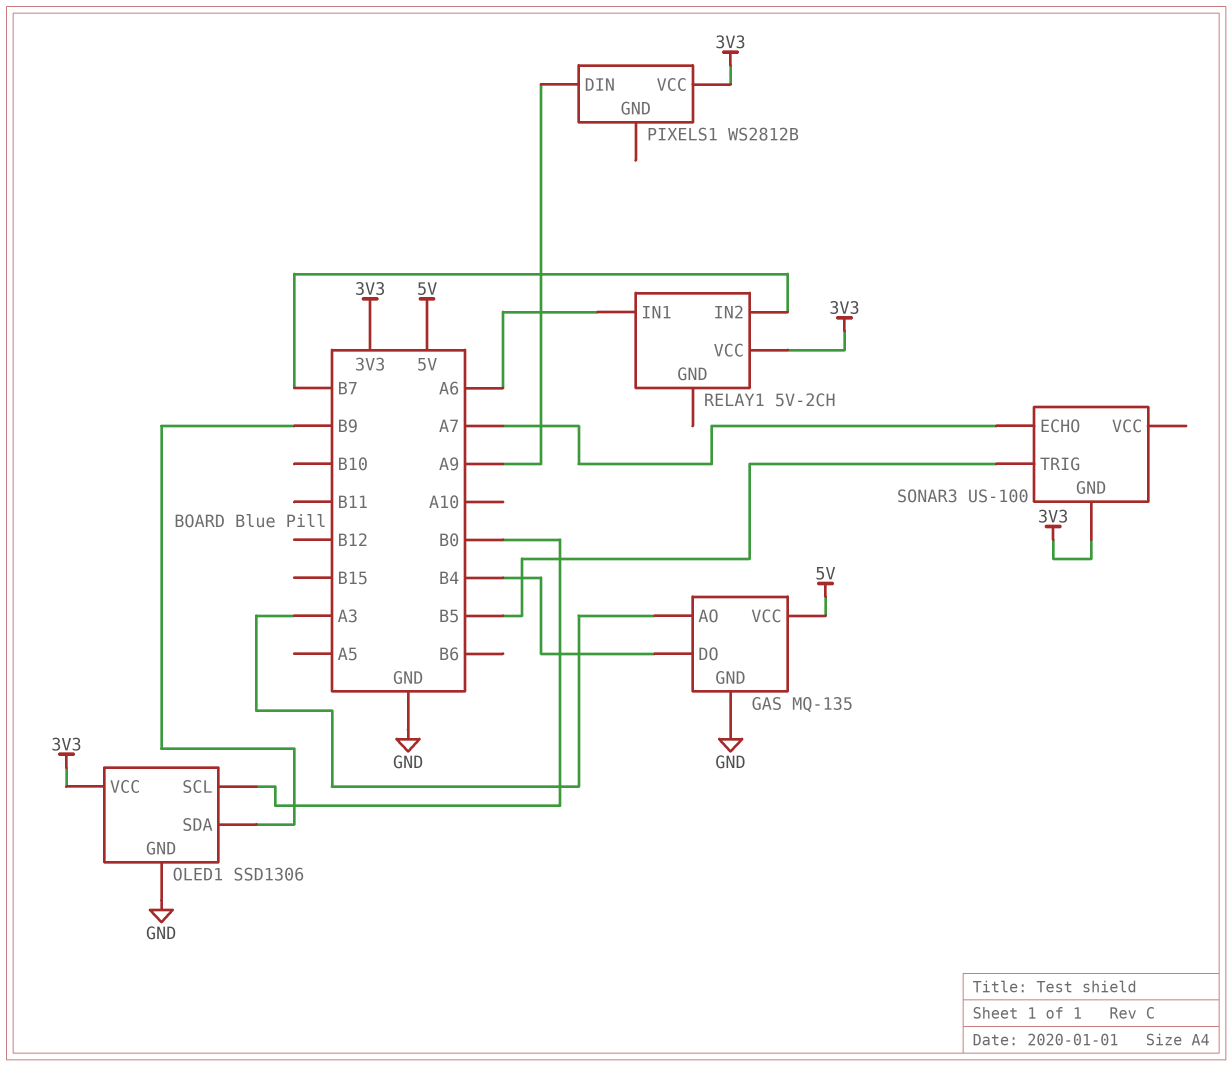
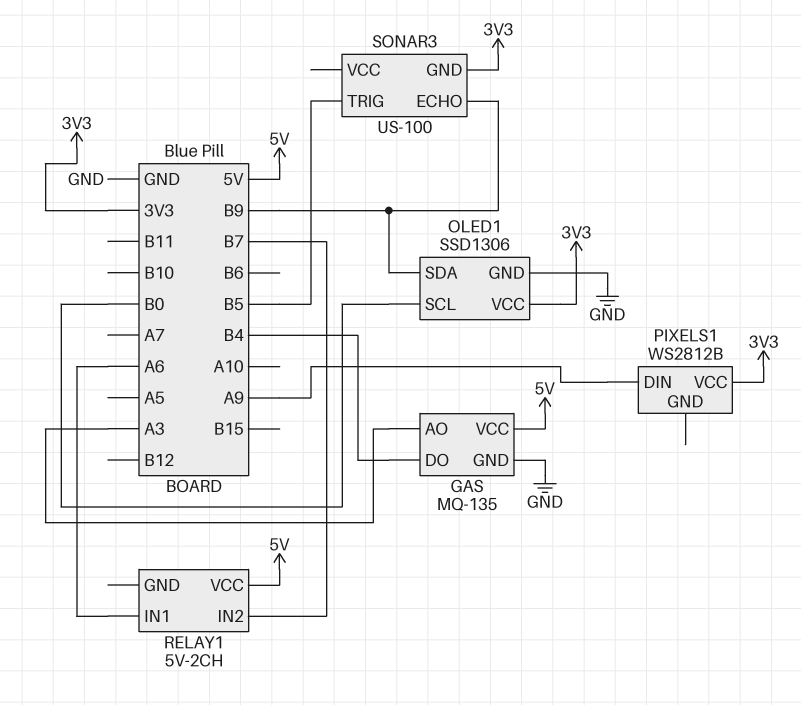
RELAY1 pin VCC: 3V3 -> 5V
SONAR3 pin ECHO: A7 -> B9

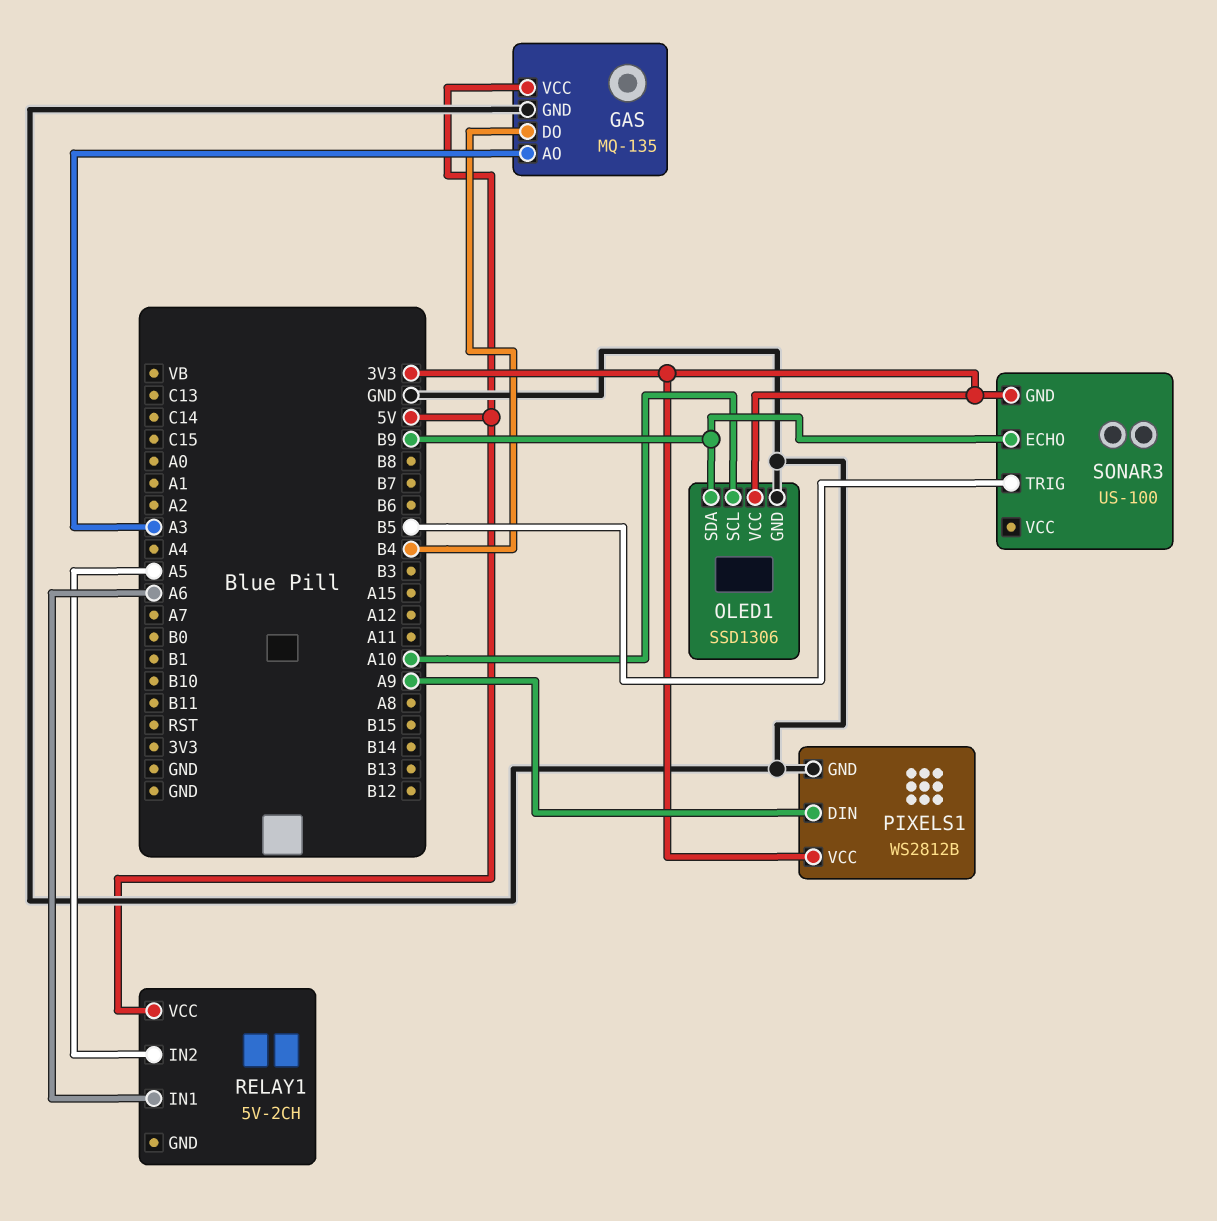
OLED1 pin SCL: B0 -> A10
PIXELS1 pin GND: none -> GND
RELAY1 pin IN2: B7 -> A5

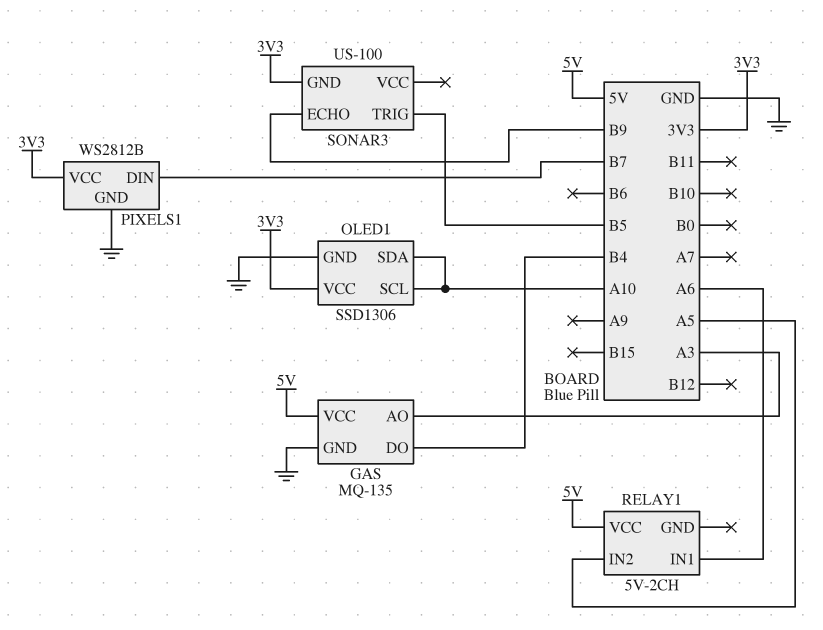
OLED1 pin SDA: B9 -> A10
PIXELS1 pin DIN: A9 -> B7

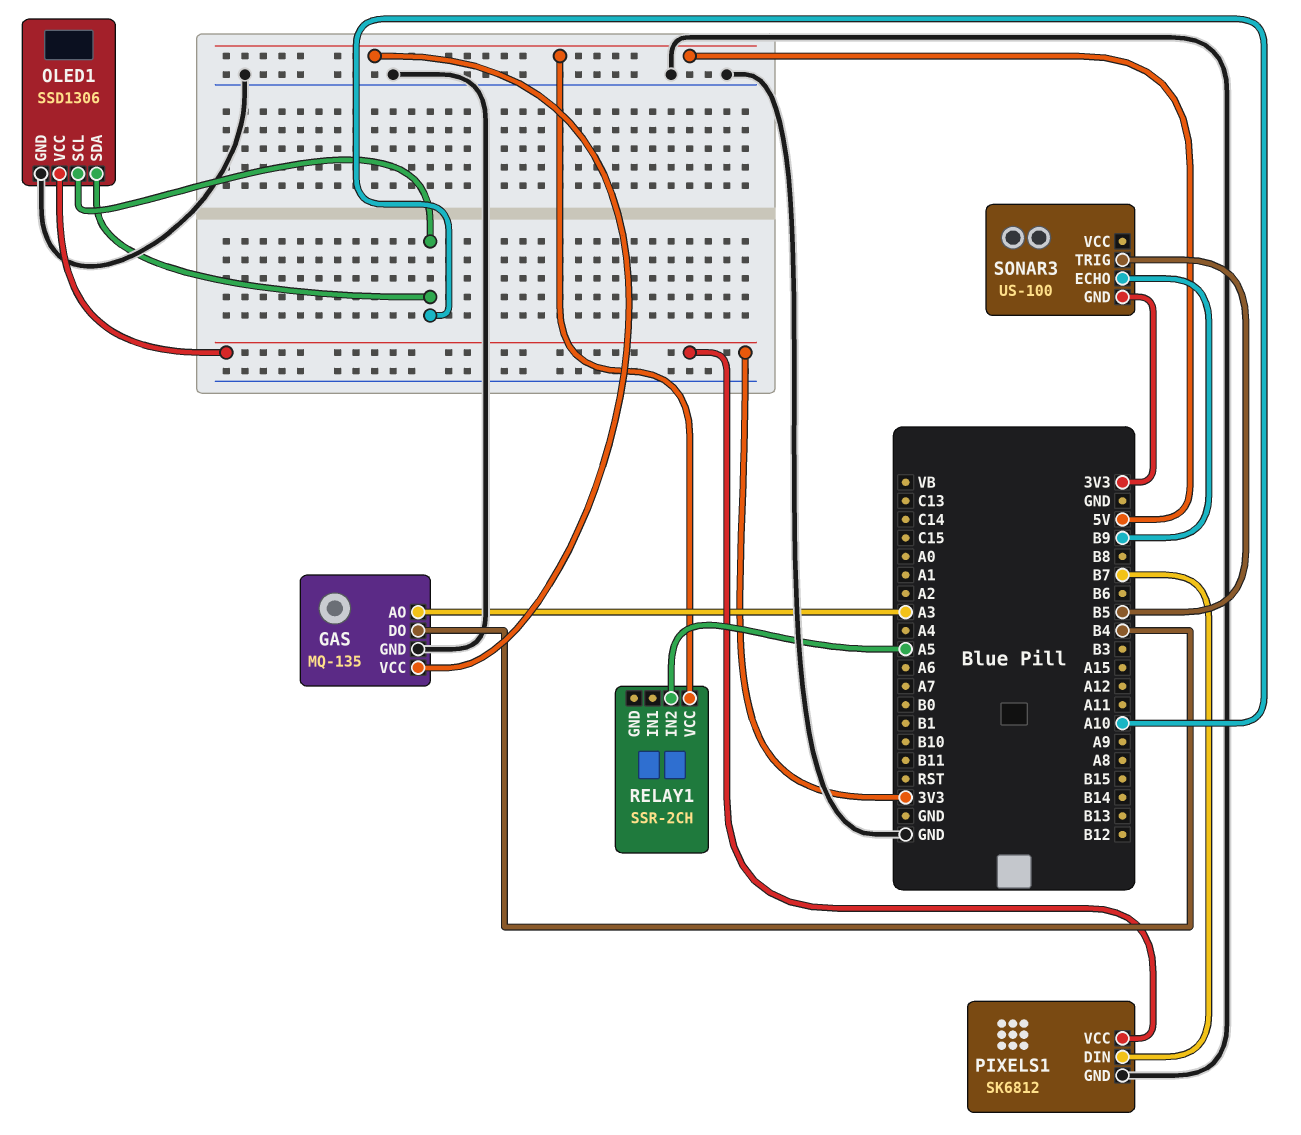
PIXELS1: WS2812B -> SK6812
RELAY1: 5V-2CH -> SSR-2CH
RELAY1 pin IN1: A6 -> none

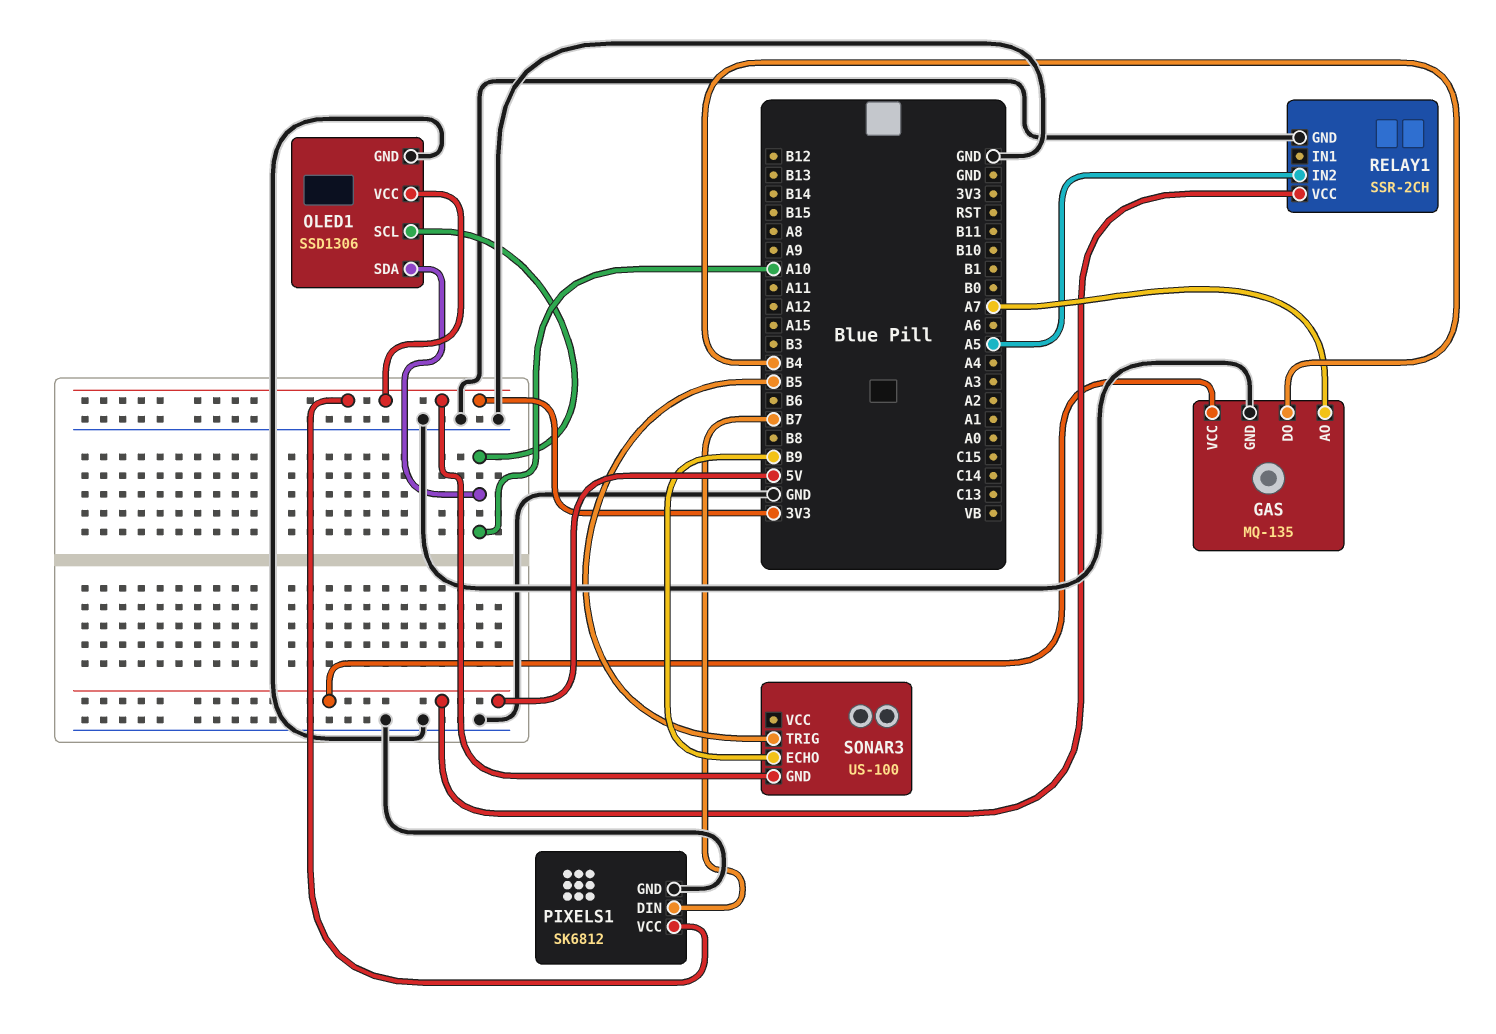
GAS pin AO: A3 -> A7
RELAY1 pin GND: none -> GND

